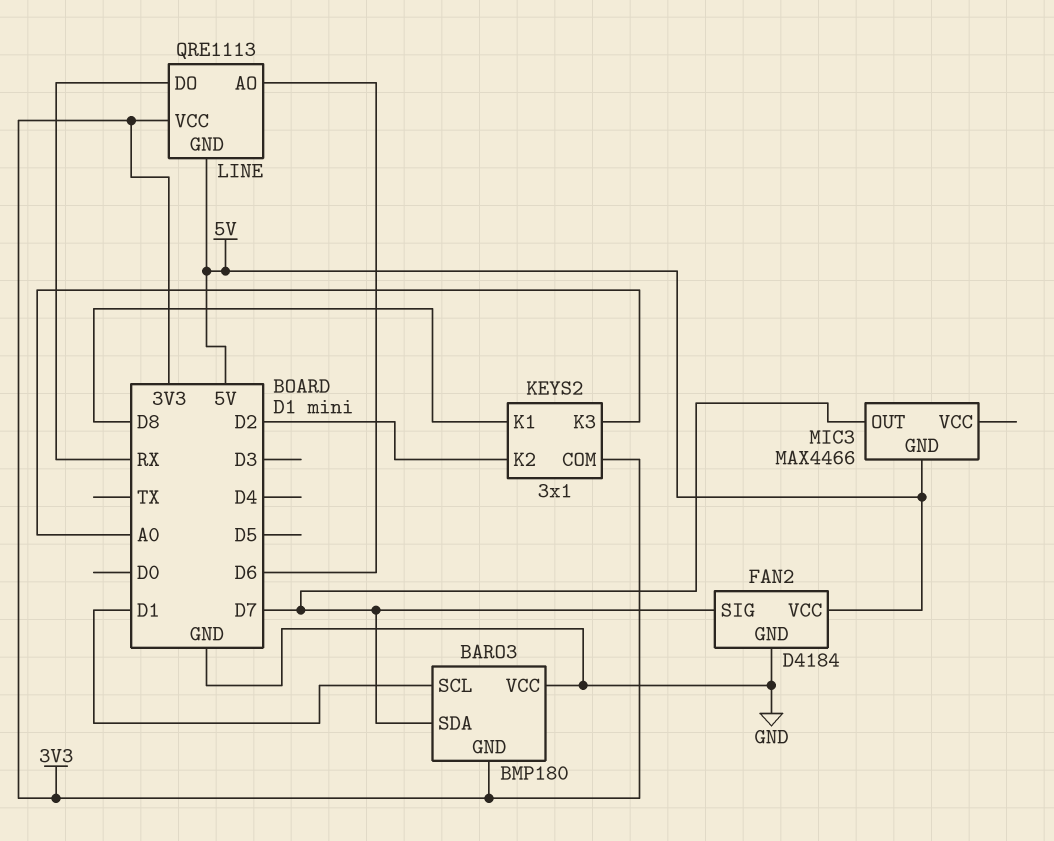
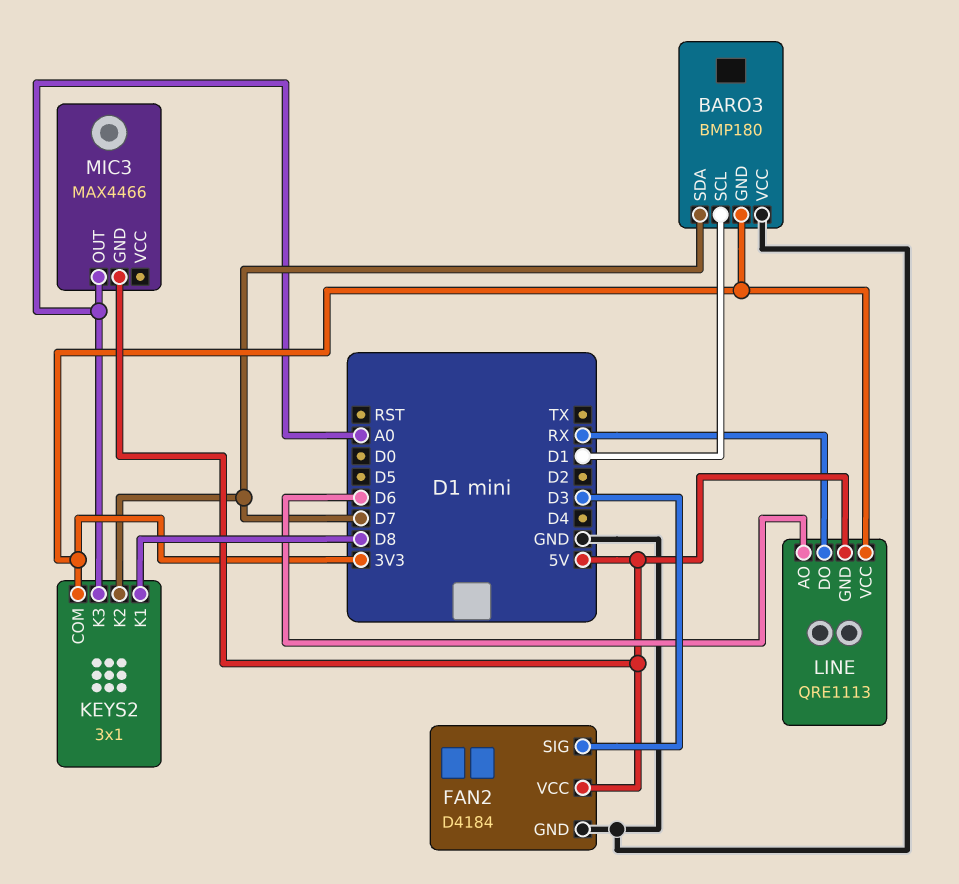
FAN2 pin SIG: D7 -> D3
KEYS2 pin K2: D2 -> D7
MIC3 pin OUT: D7 -> A0

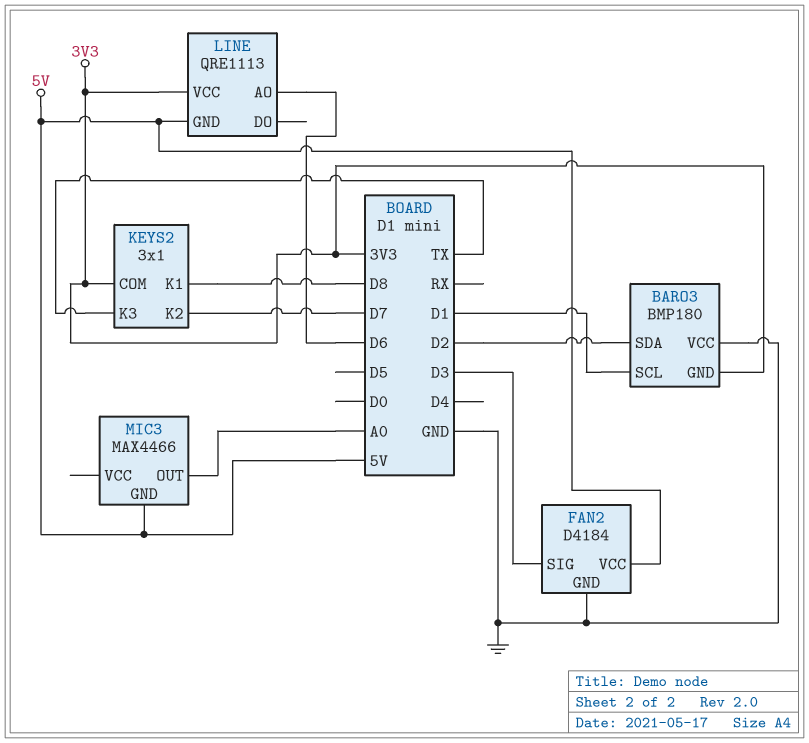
BARO3 pin SDA: D7 -> D2
KEYS2 pin K3: A0 -> TX
LINE pin DO: RX -> none

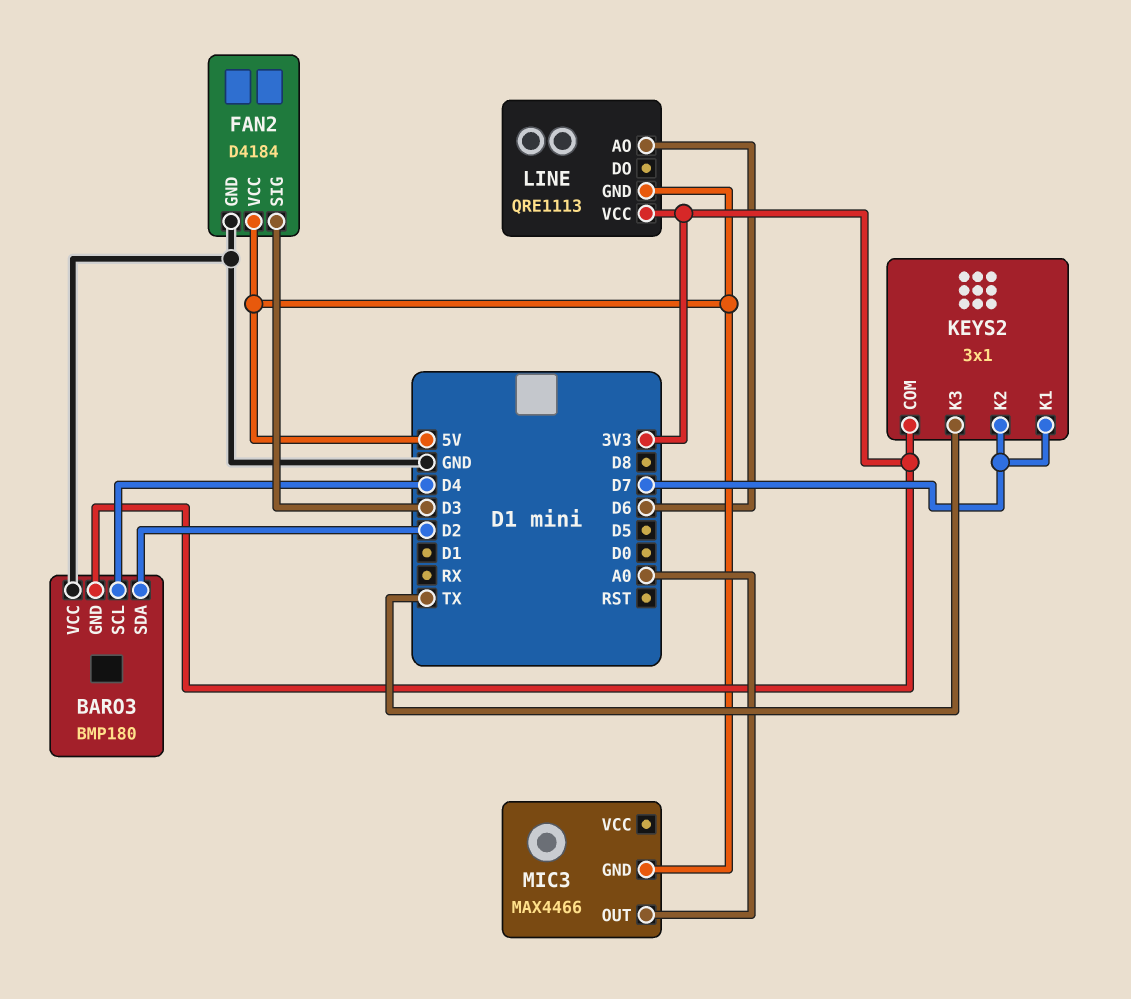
BARO3 pin SCL: D1 -> D4
KEYS2 pin K1: D8 -> D7

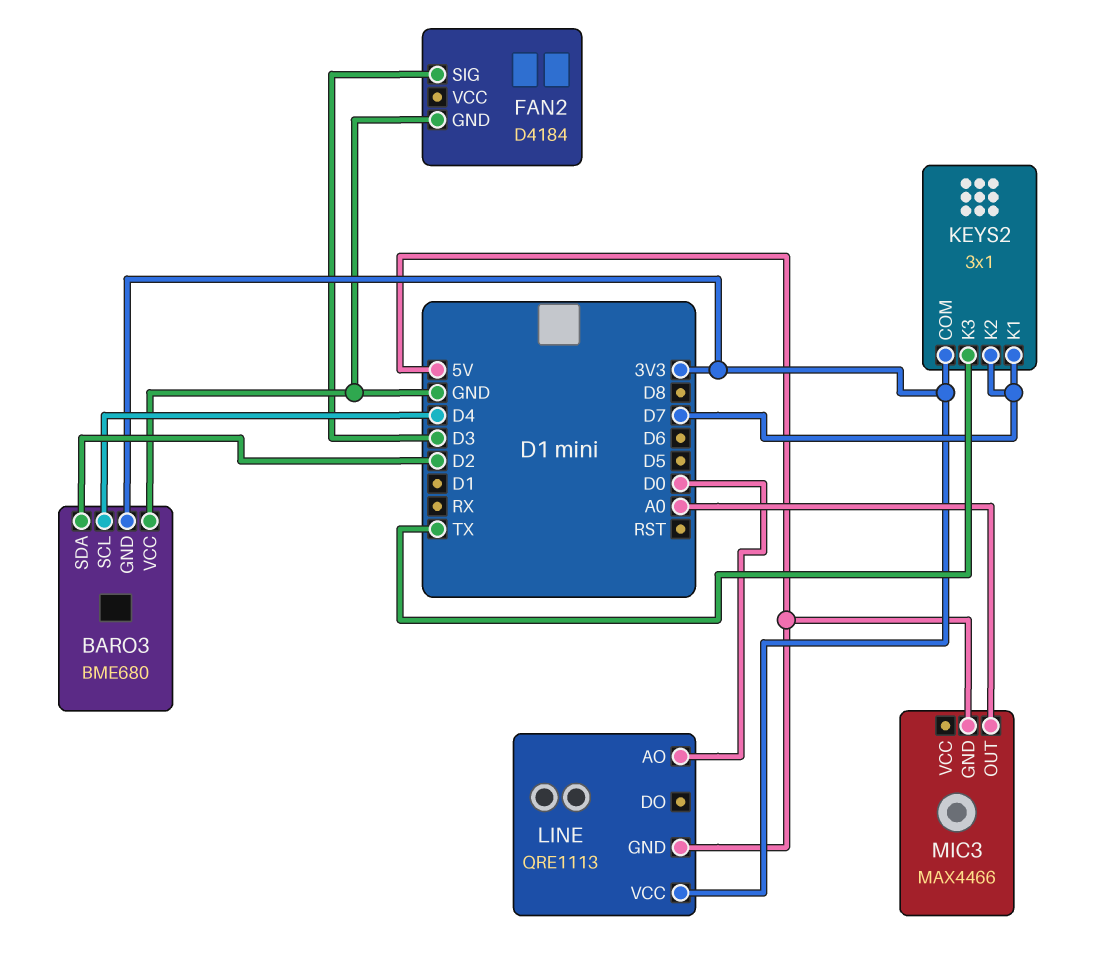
BARO3: BMP180 -> BME680
FAN2 pin VCC: 5V -> none
LINE pin AO: D6 -> D0

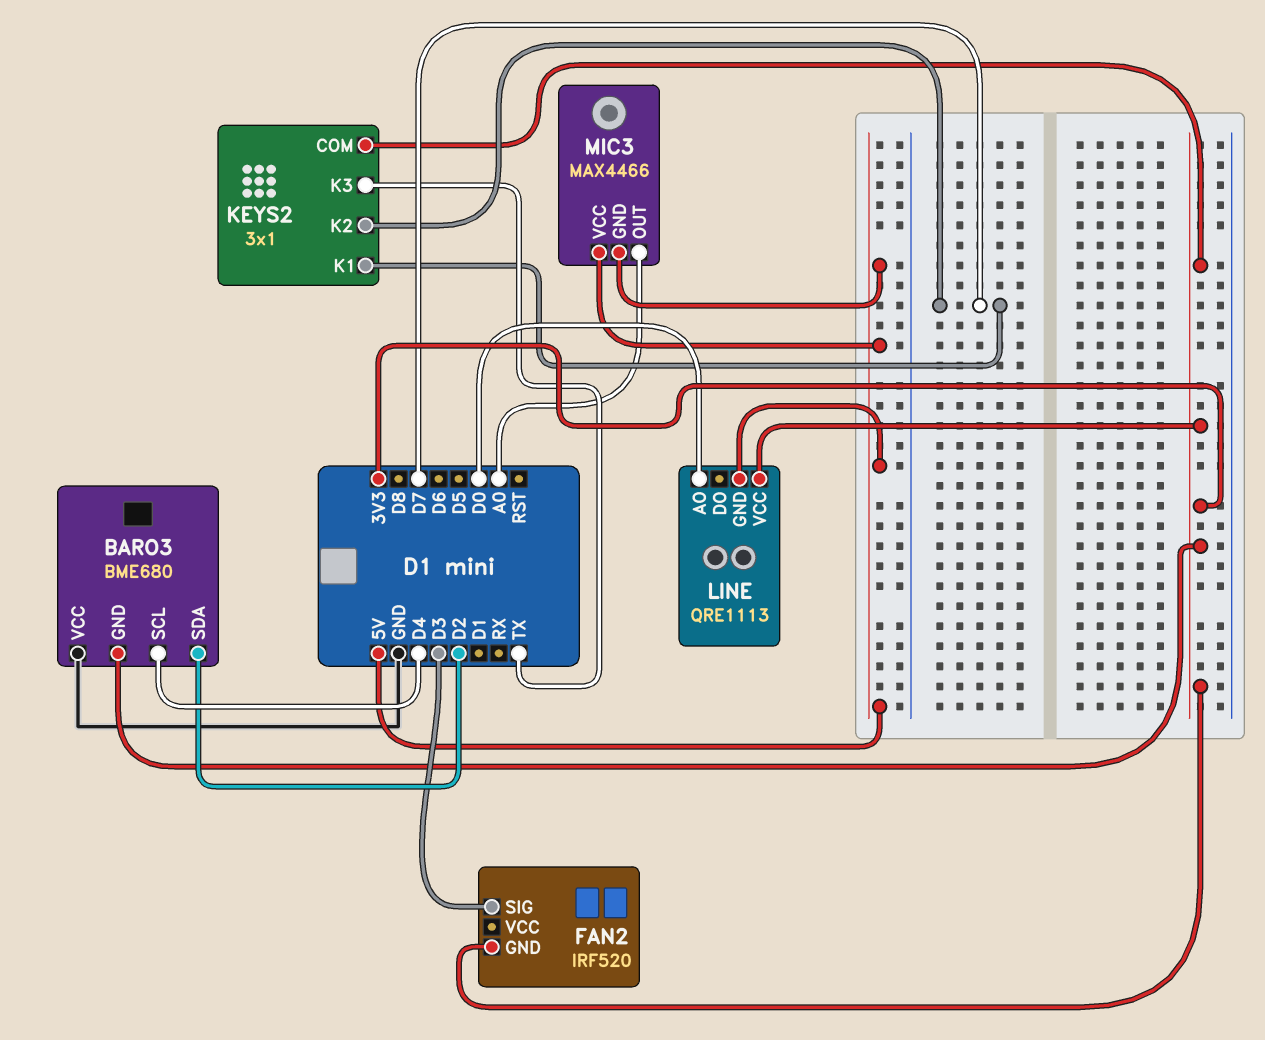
FAN2: D4184 -> IRF520
FAN2 pin GND: GND -> 3V3
MIC3 pin VCC: none -> 5V

